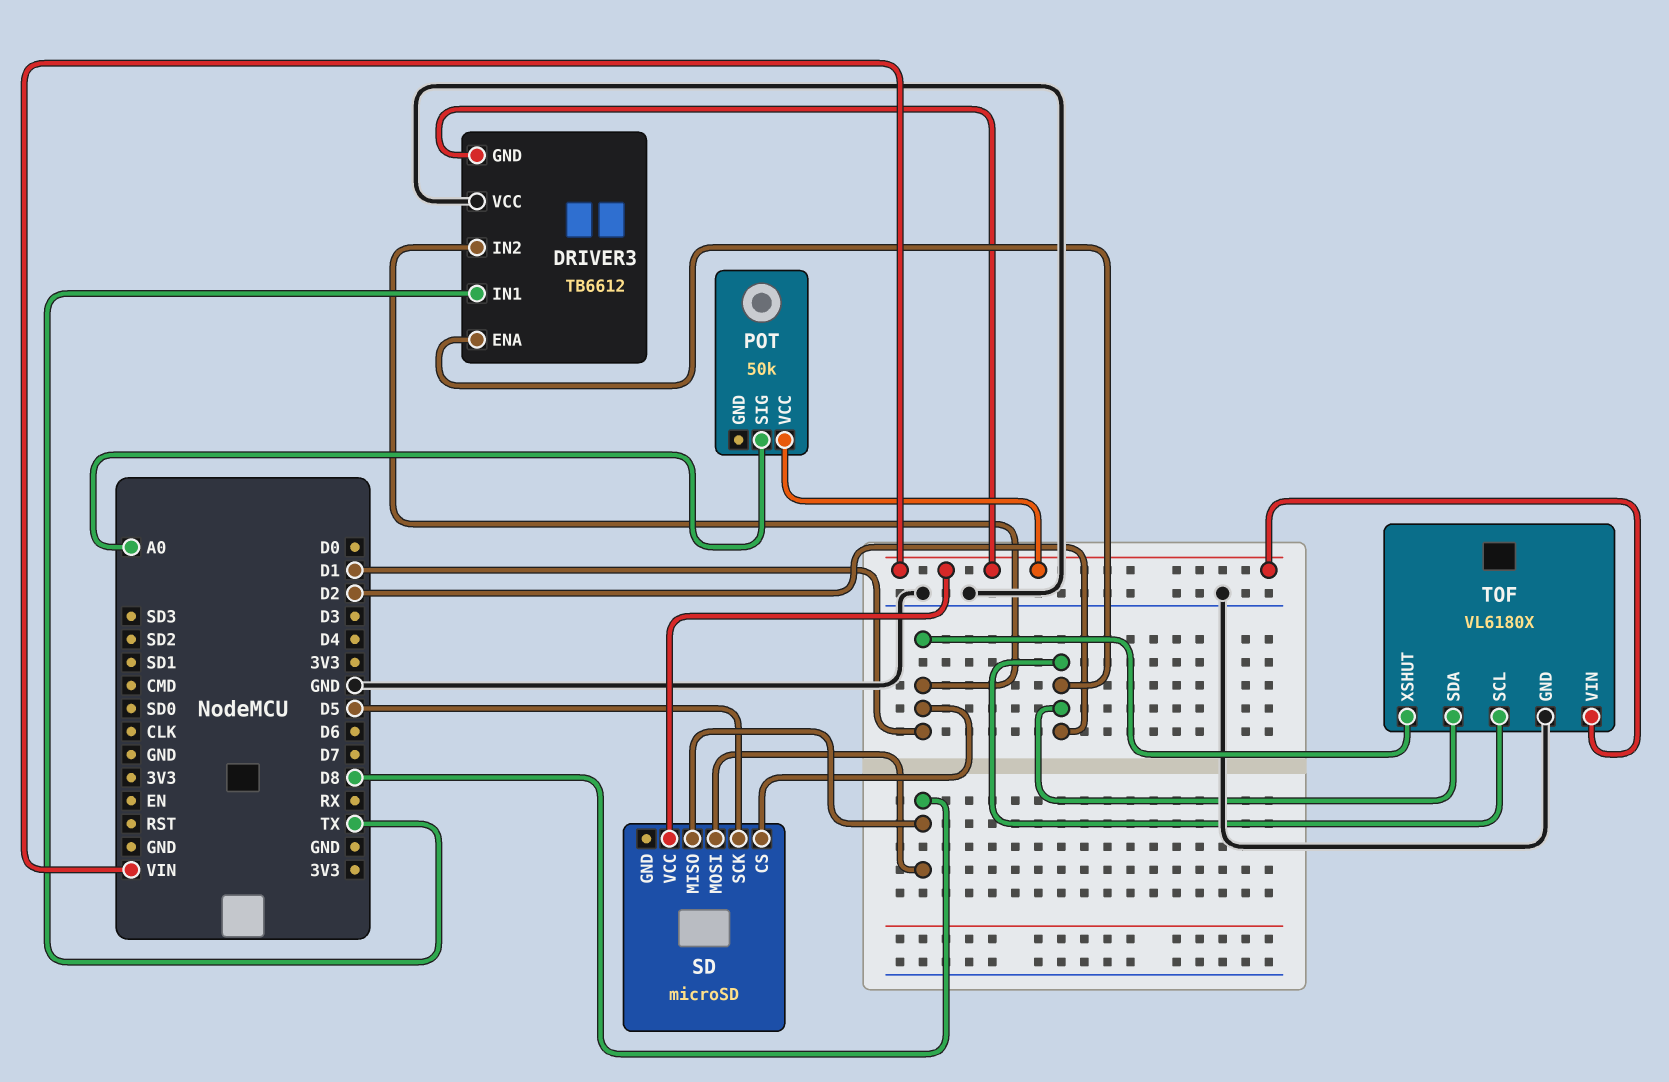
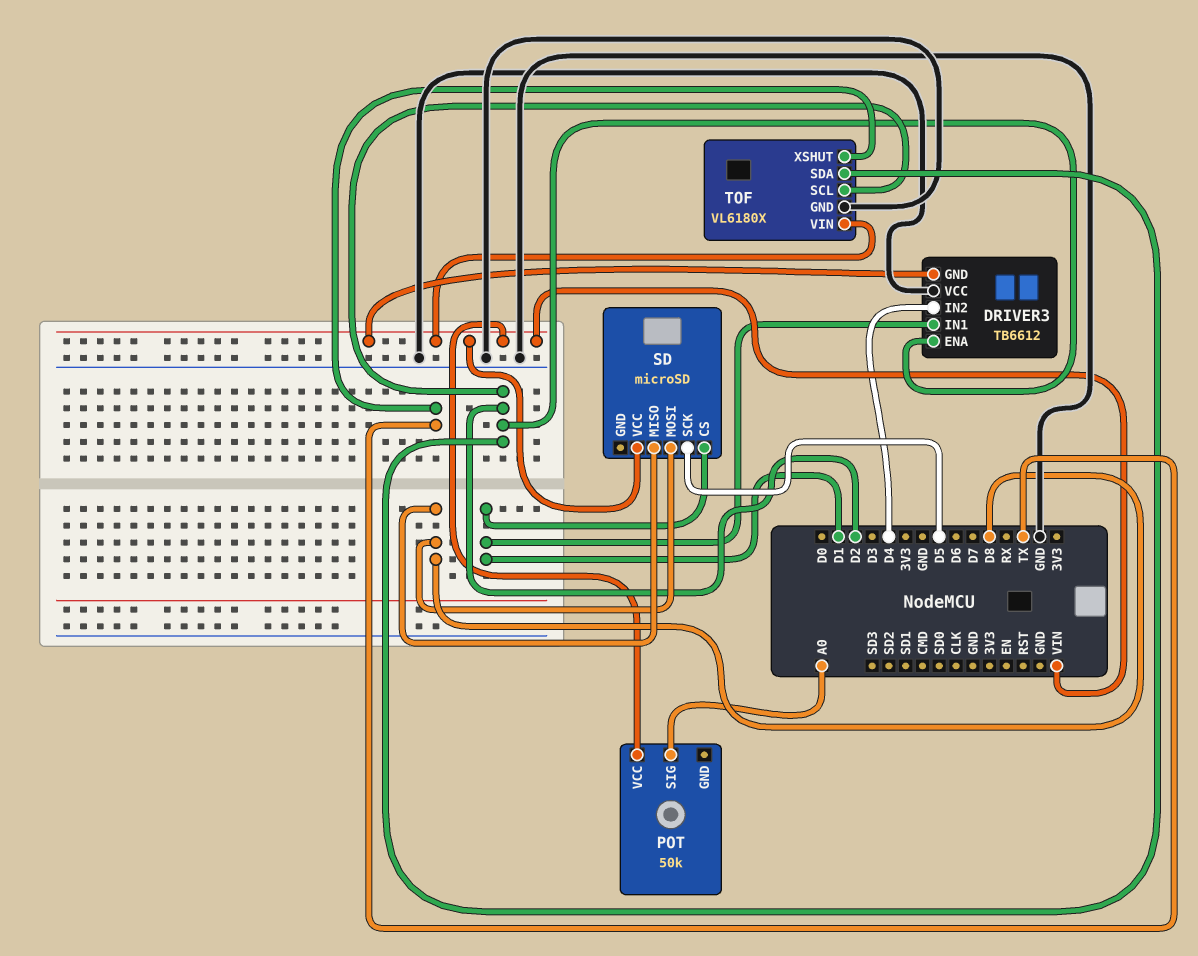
DRIVER3 pin IN1: TX -> D1
DRIVER3 pin IN2: D1 -> D4
TOF pin XSHUT: D1 -> TX

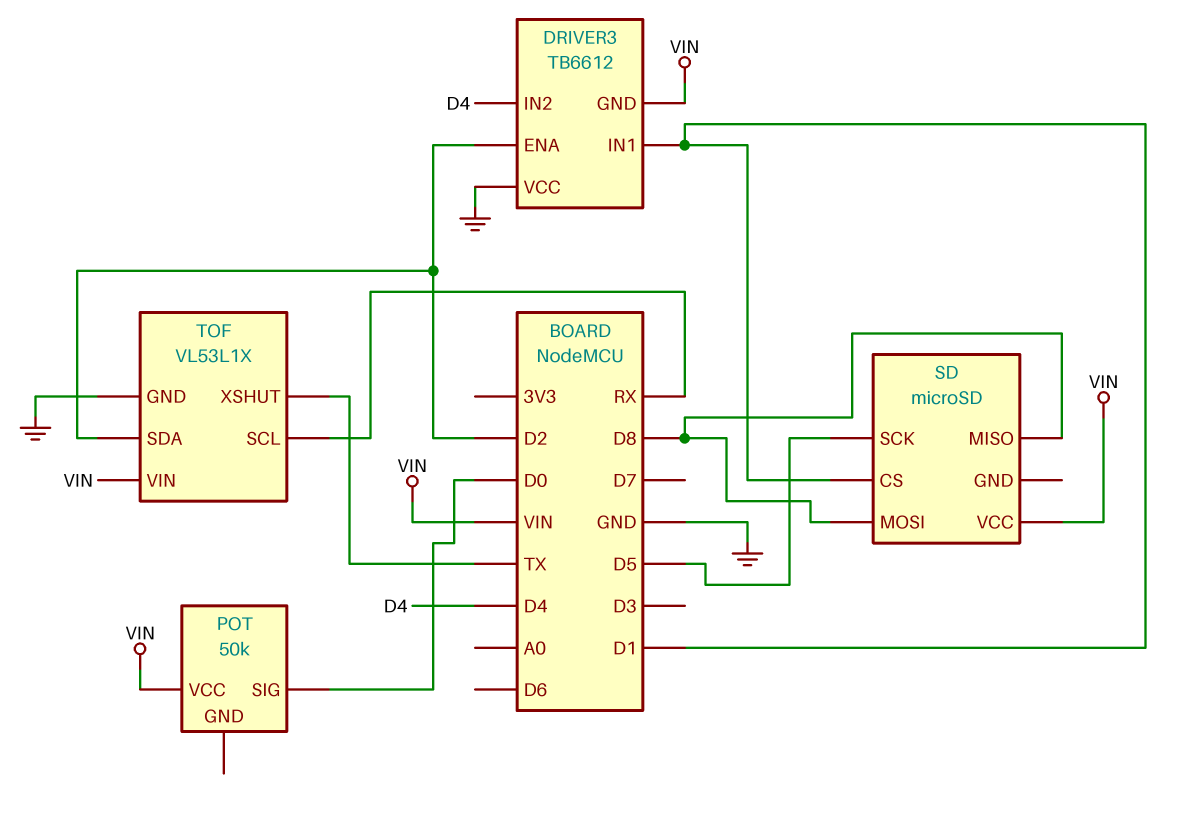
POT pin SIG: A0 -> D0
TOF: VL6180X -> VL53L1X
TOF pin SCL: D2 -> RX

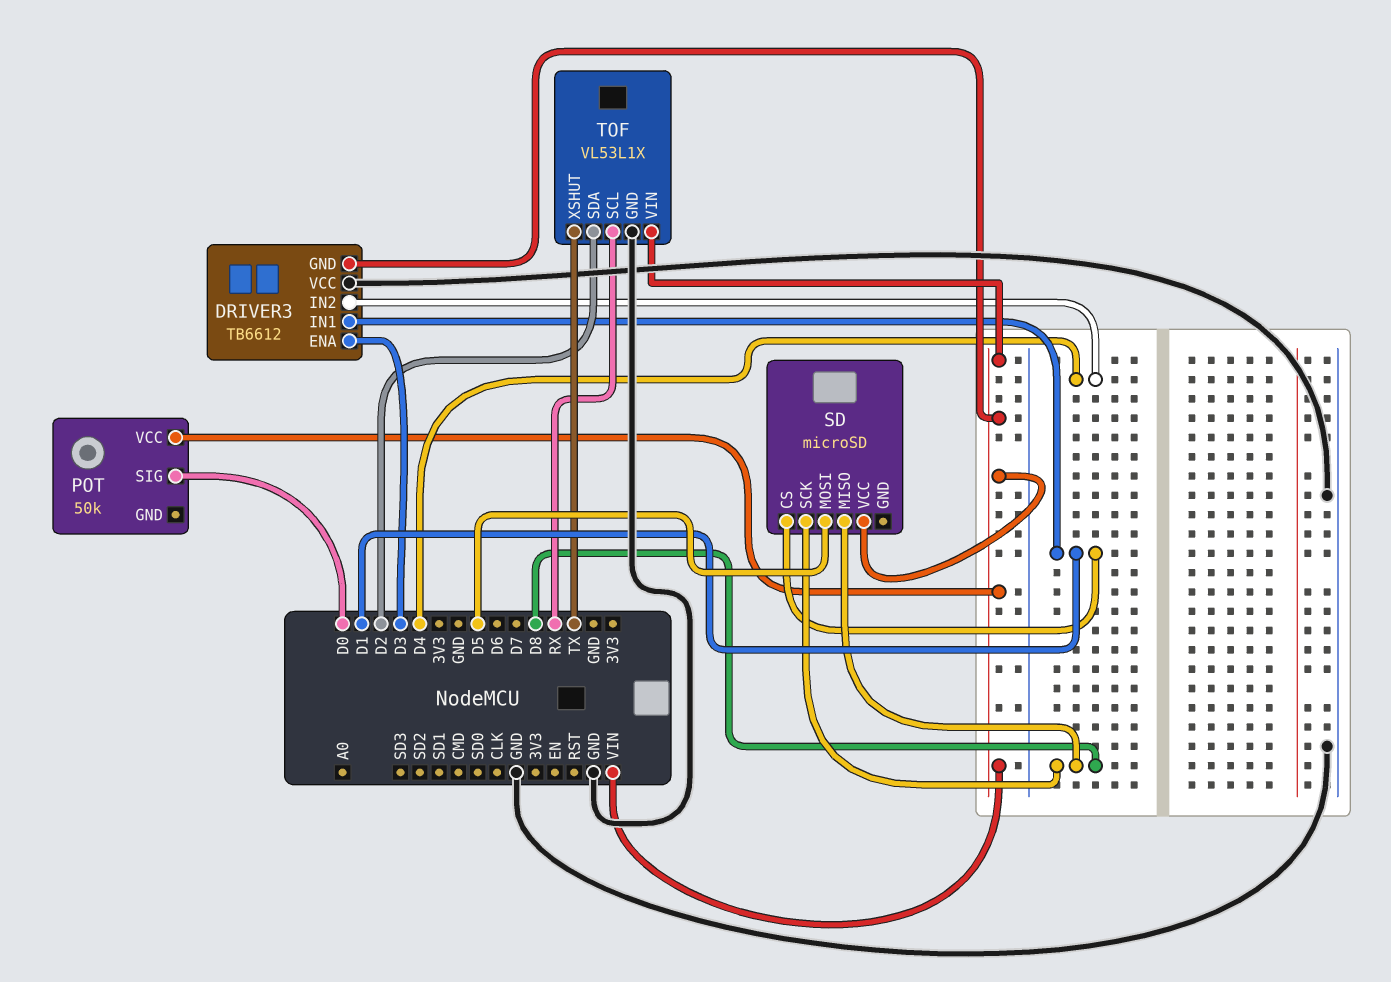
DRIVER3 pin ENA: D2 -> D3
SD pin MOSI: D8 -> D5
SD pin SCK: D5 -> D8

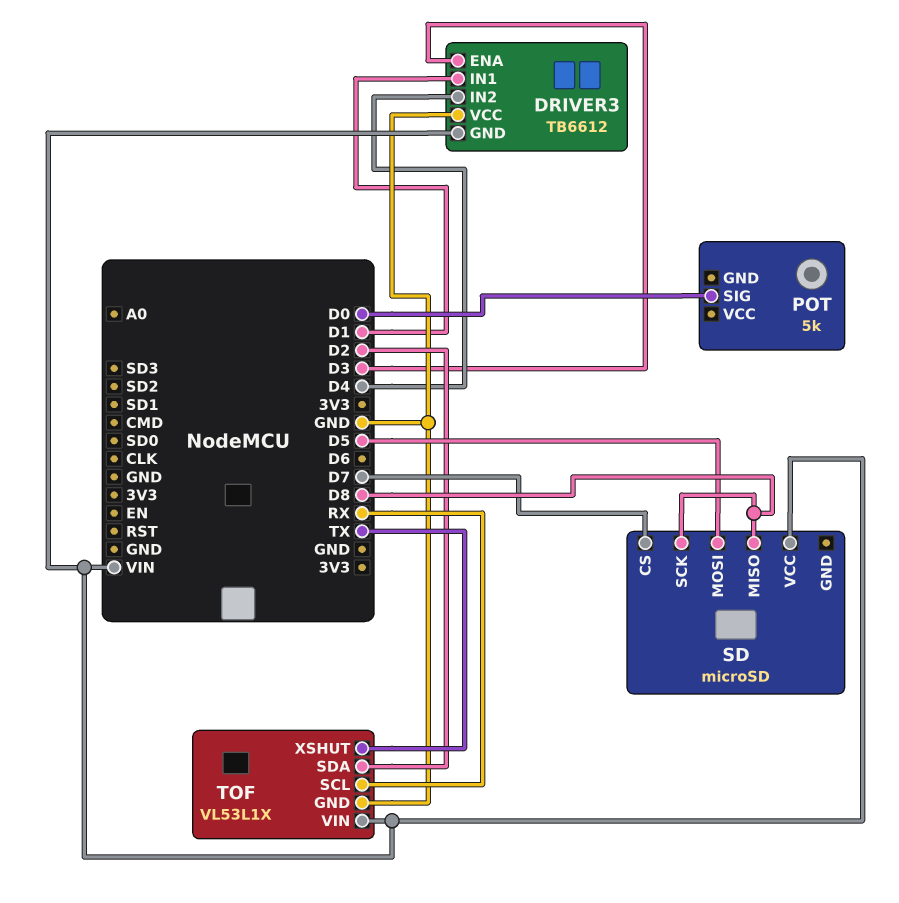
POT: 50k -> 5k
POT pin VCC: VIN -> none
SD pin CS: D1 -> D7

